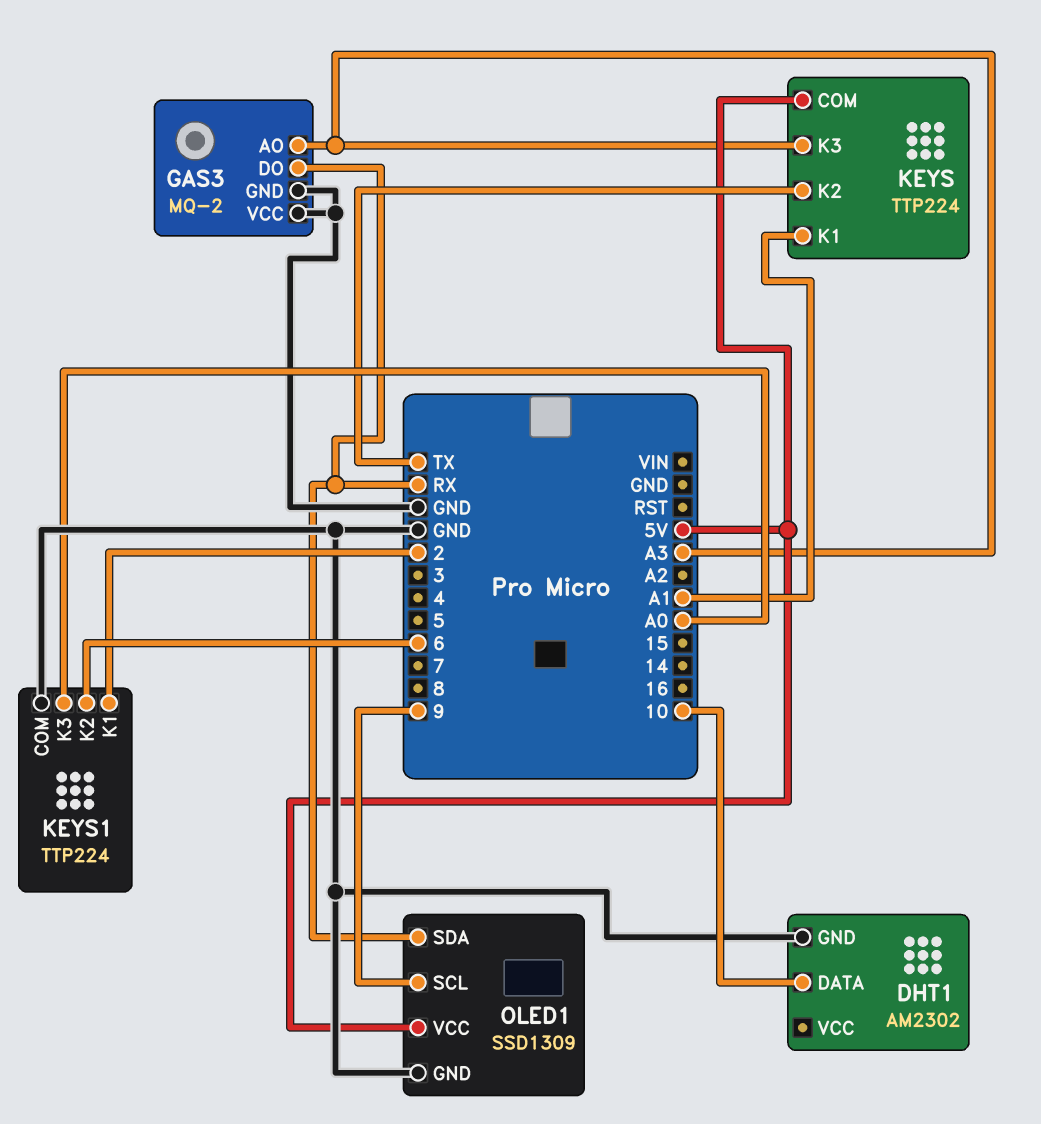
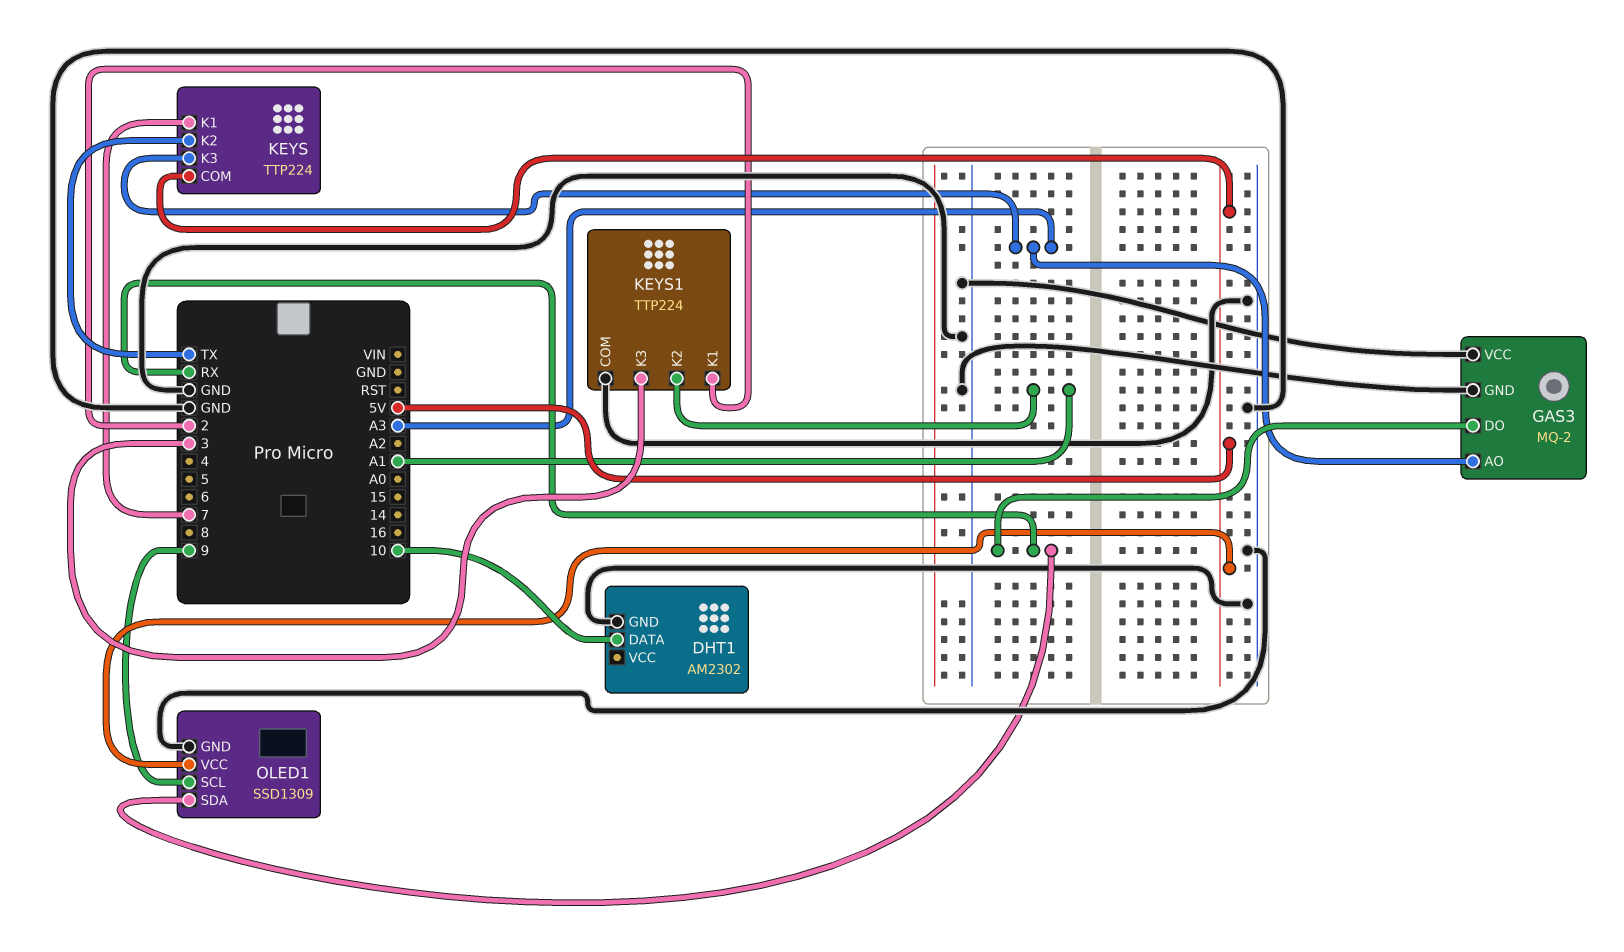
KEYS pin K1: A1 -> 7
KEYS1 pin K2: 6 -> A1
KEYS1 pin K3: A0 -> 3

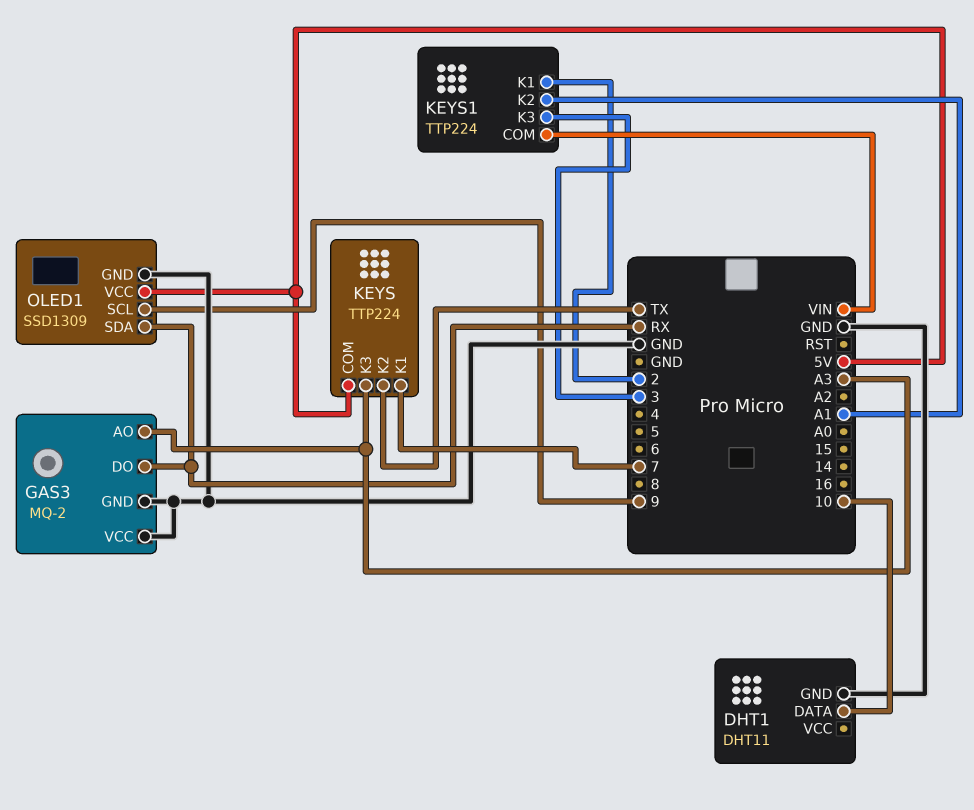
DHT1: AM2302 -> DHT11
KEYS1 pin COM: GND -> VIN

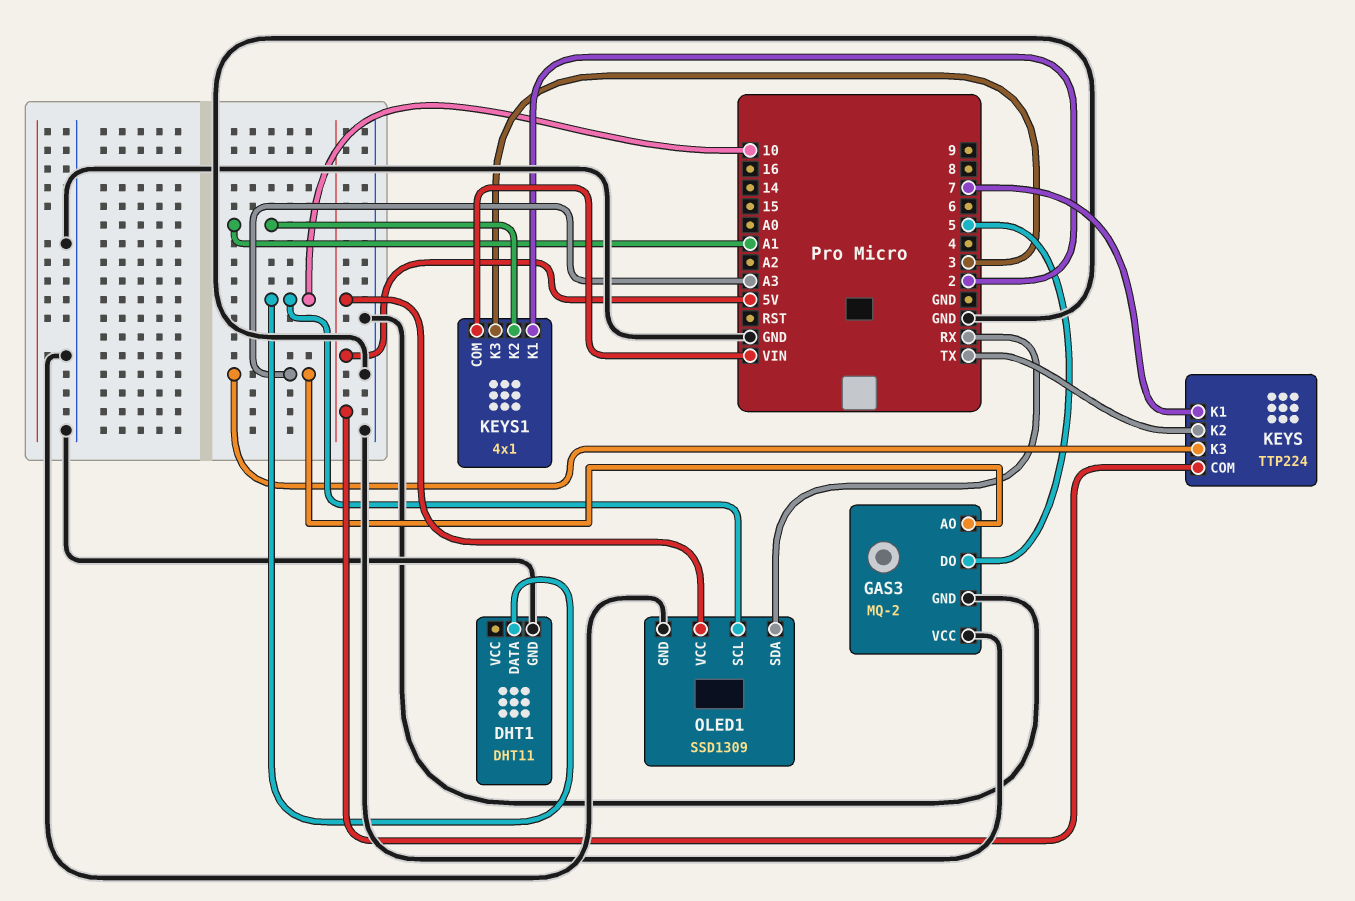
GAS3 pin DO: RX -> 5
KEYS1: TTP224 -> 4x1
OLED1 pin SCL: 9 -> 10

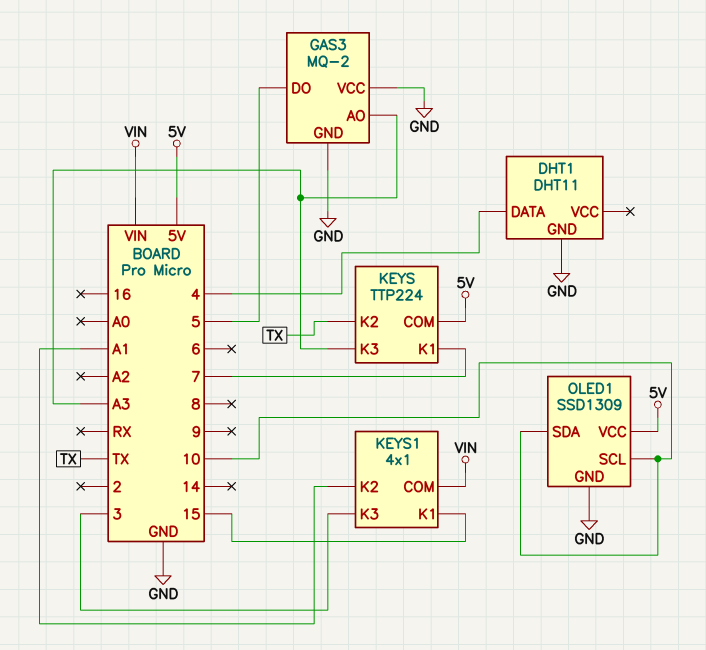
DHT1 pin DATA: 10 -> 4
KEYS1 pin K1: 2 -> 15
OLED1 pin SDA: RX -> 10

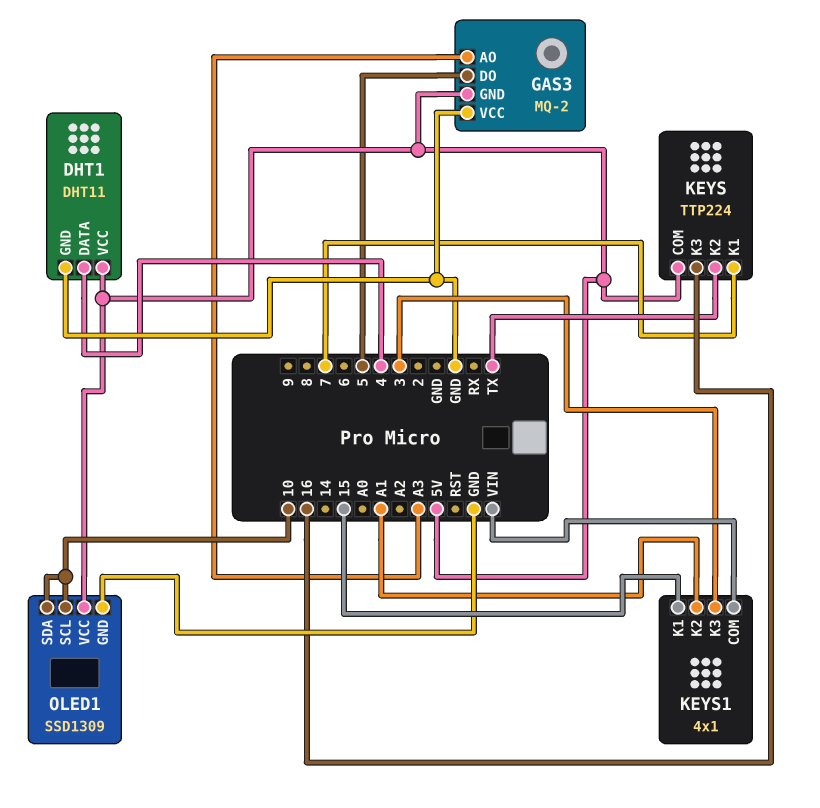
DHT1 pin VCC: none -> 5V
GAS3 pin GND: GND -> 5V
KEYS pin K3: A3 -> 16

